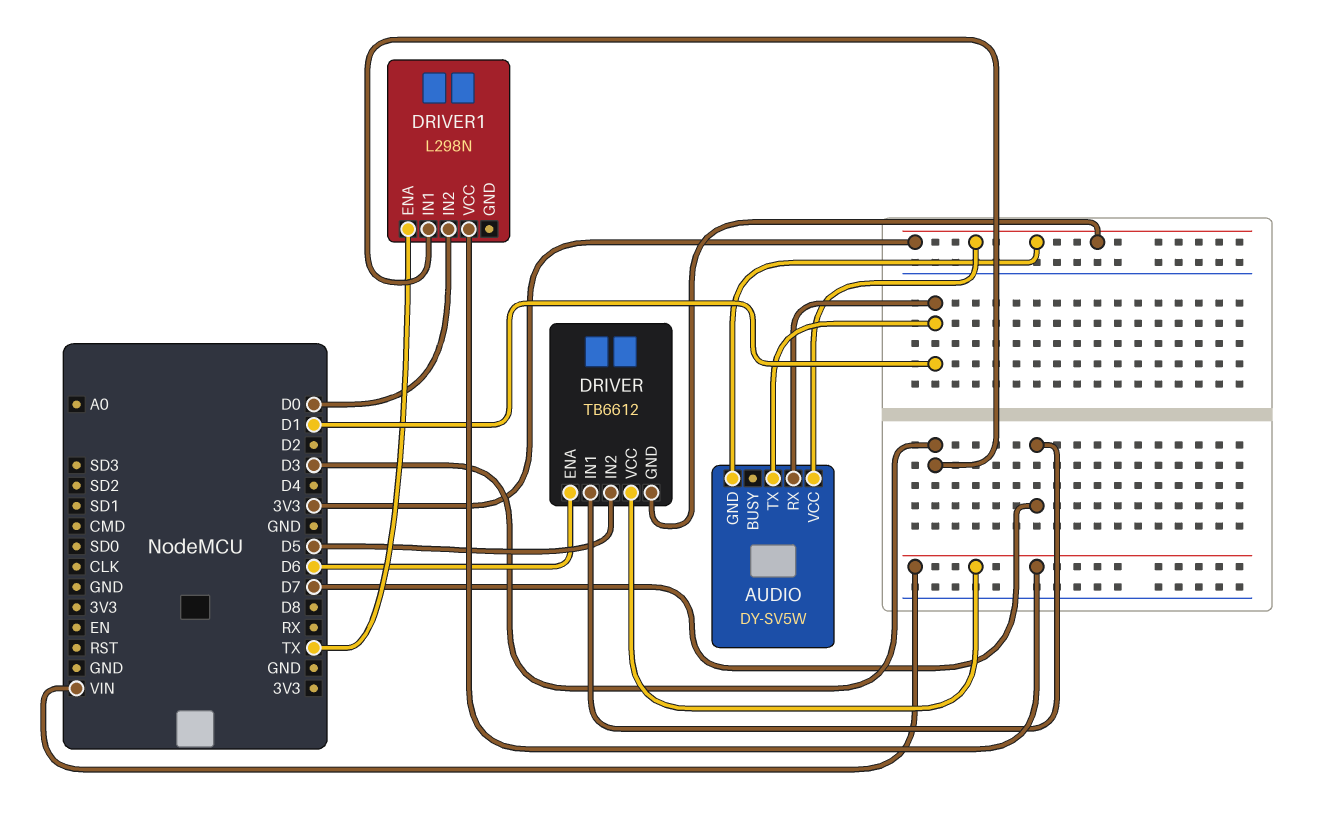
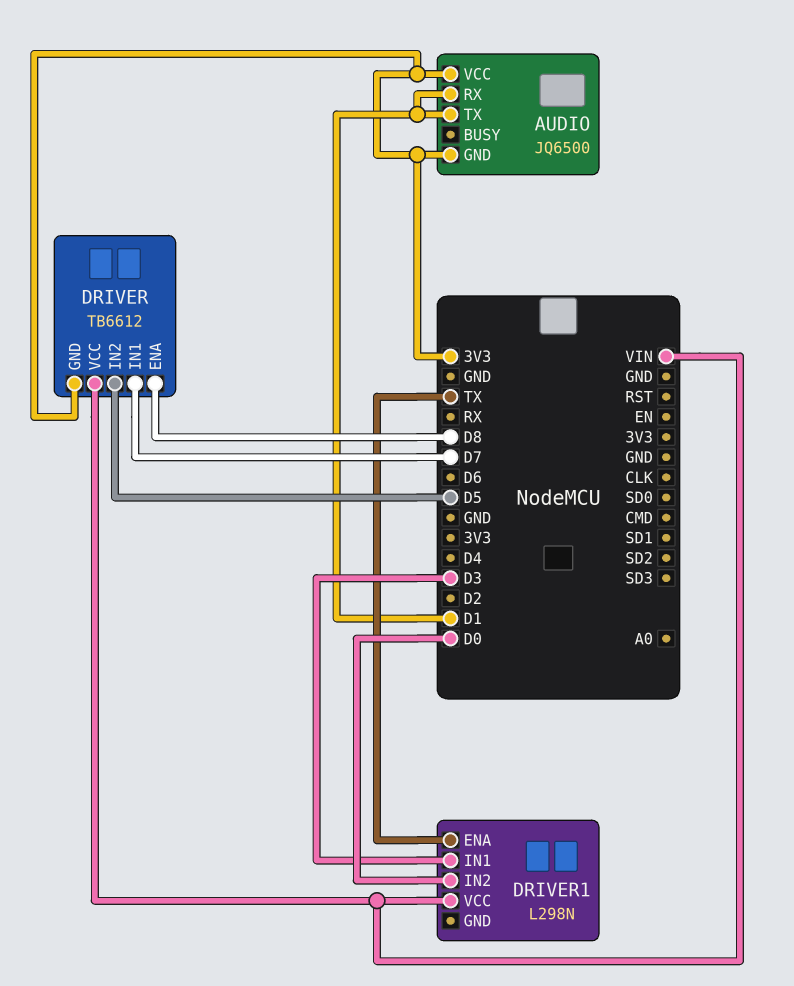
AUDIO: DY-SV5W -> JQ6500
DRIVER pin ENA: D6 -> D8

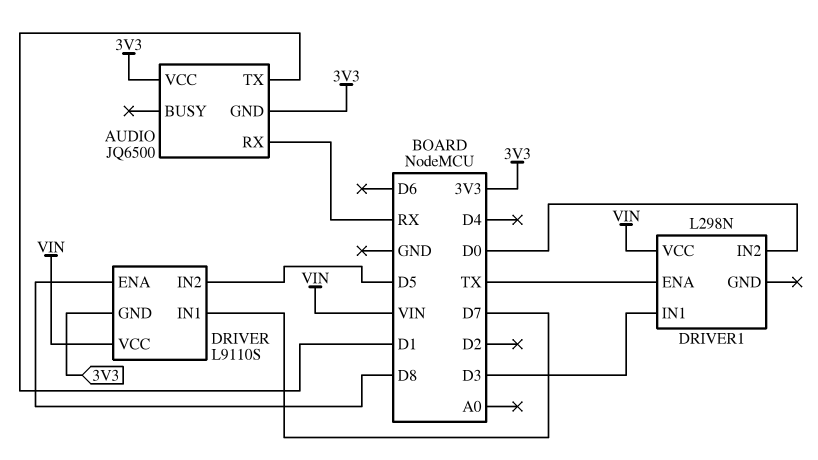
AUDIO pin RX: D1 -> RX
DRIVER: TB6612 -> L9110S

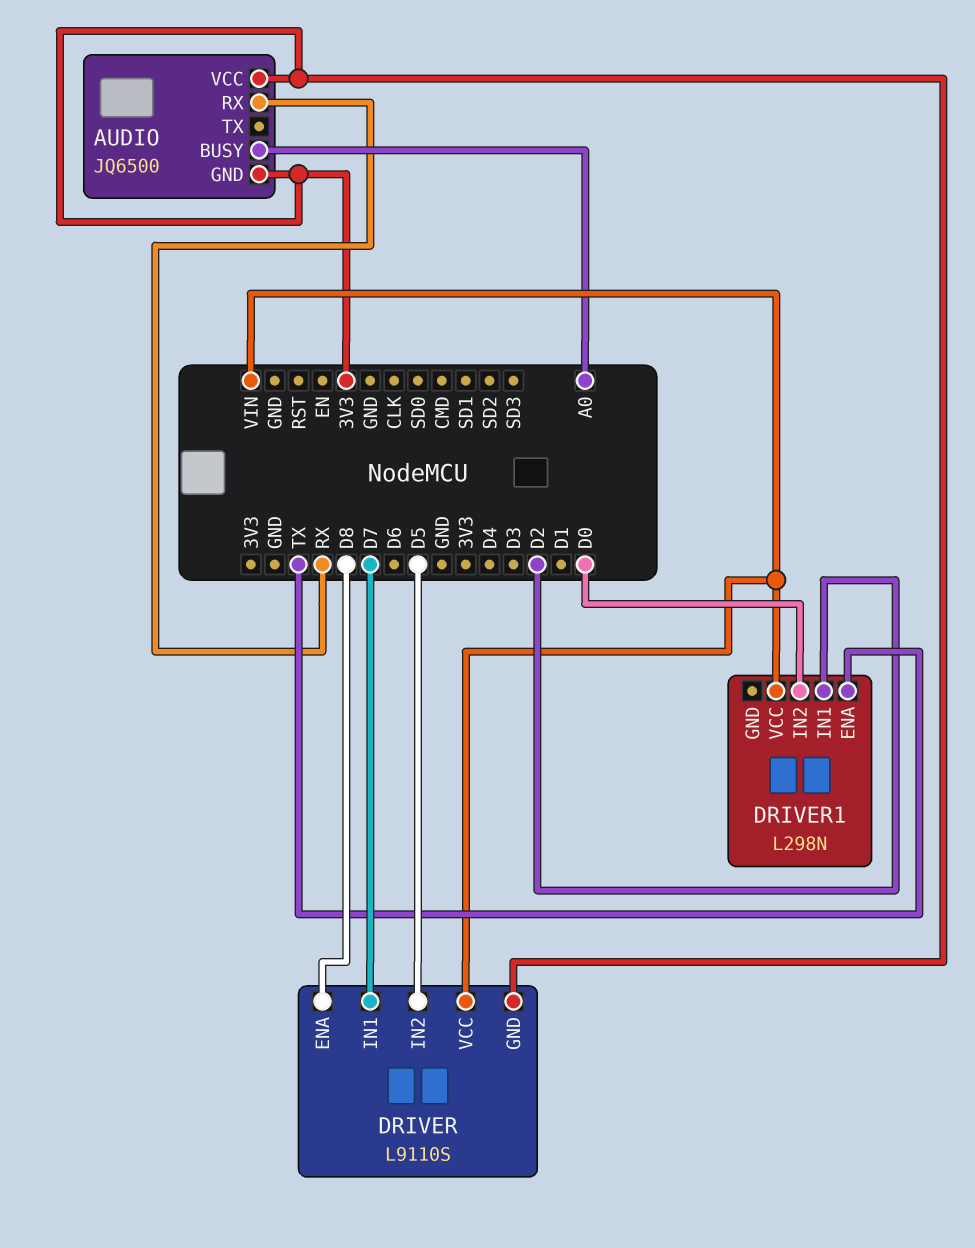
AUDIO pin BUSY: none -> A0
AUDIO pin TX: D1 -> none
DRIVER1 pin IN1: D3 -> D2

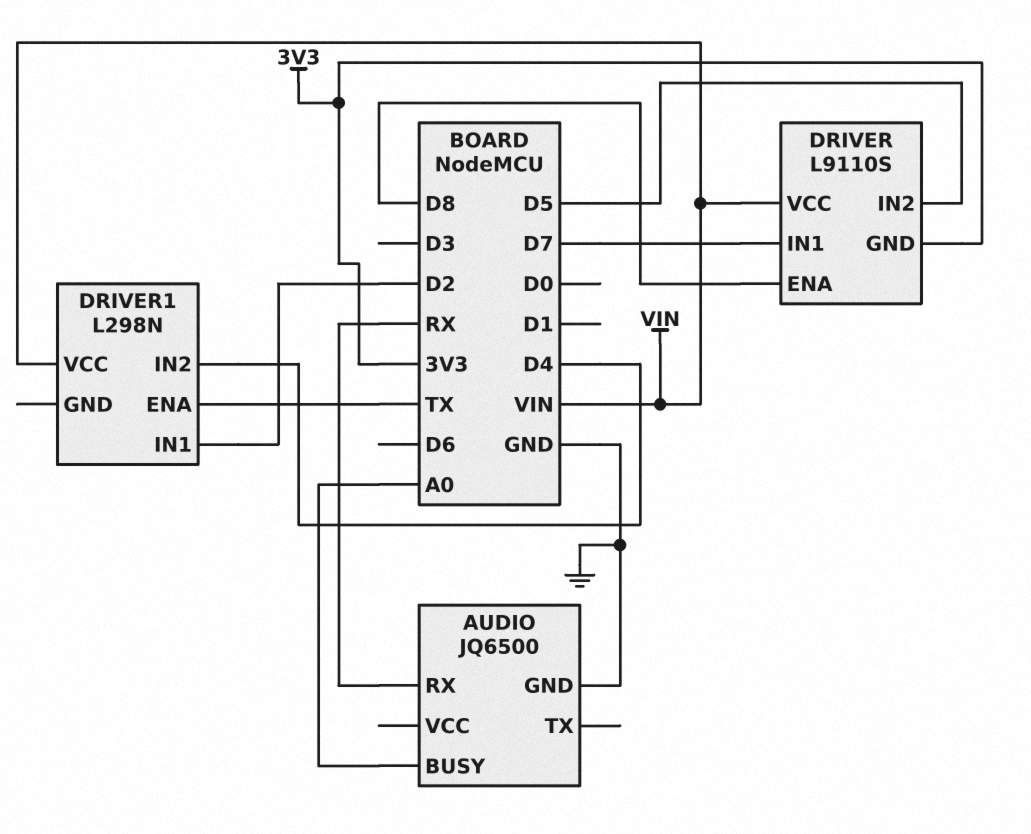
AUDIO pin GND: 3V3 -> GND
AUDIO pin VCC: 3V3 -> none
DRIVER1 pin IN2: D0 -> D4

